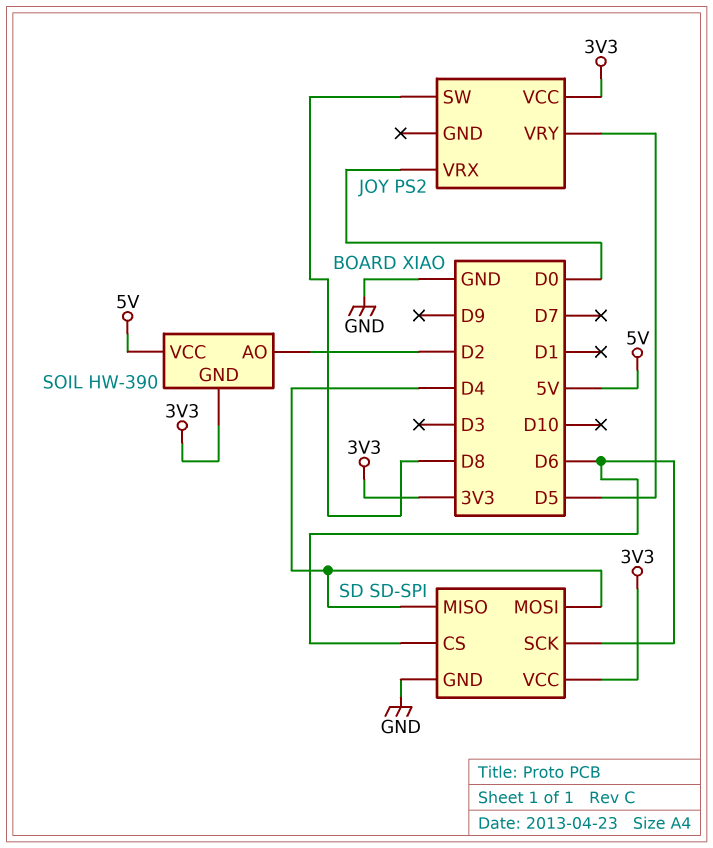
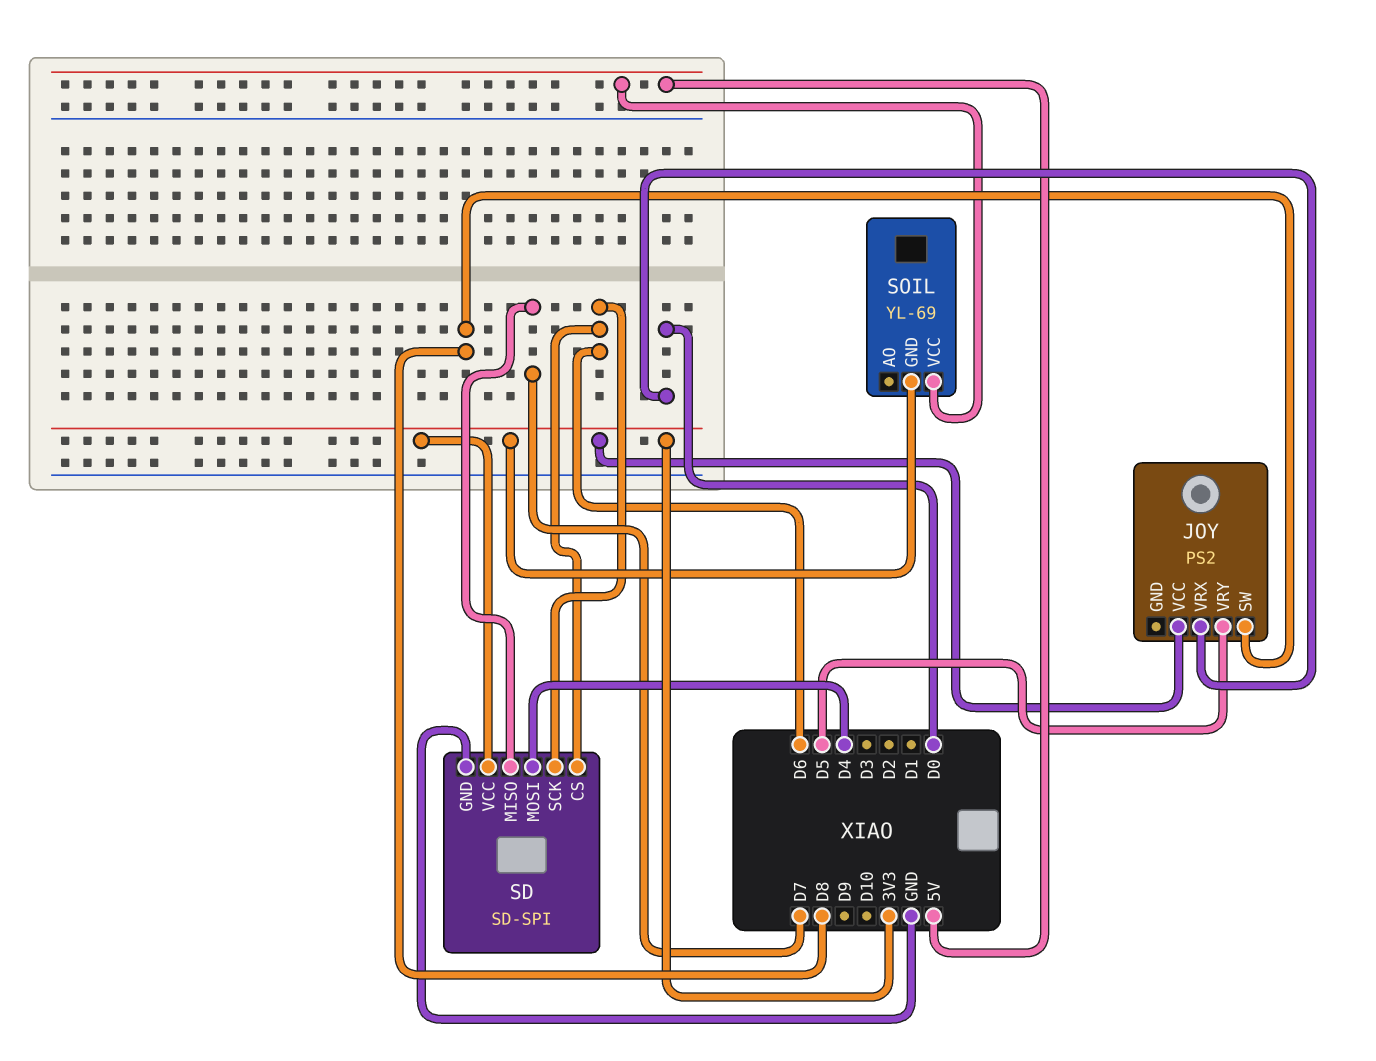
SD pin MISO: D4 -> D7
SOIL: HW-390 -> YL-69
SOIL pin AO: D2 -> none

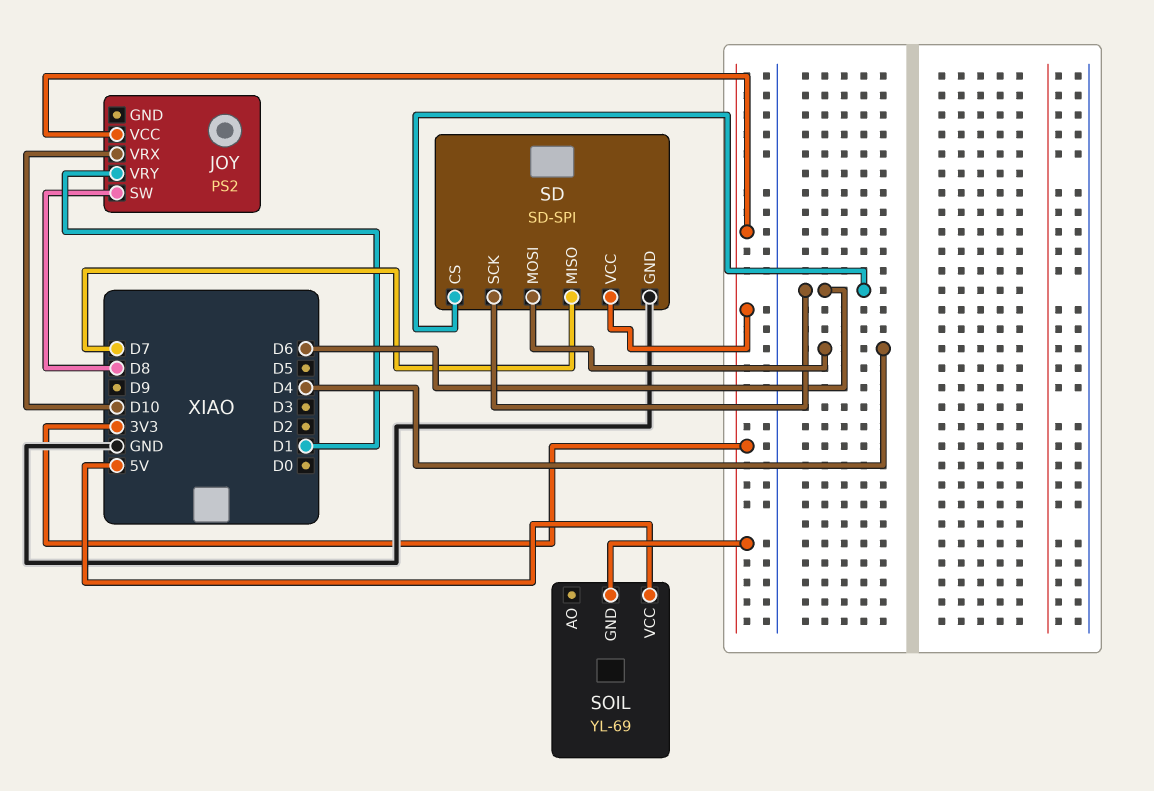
JOY pin VRX: D0 -> D10
JOY pin VRY: D5 -> D1

